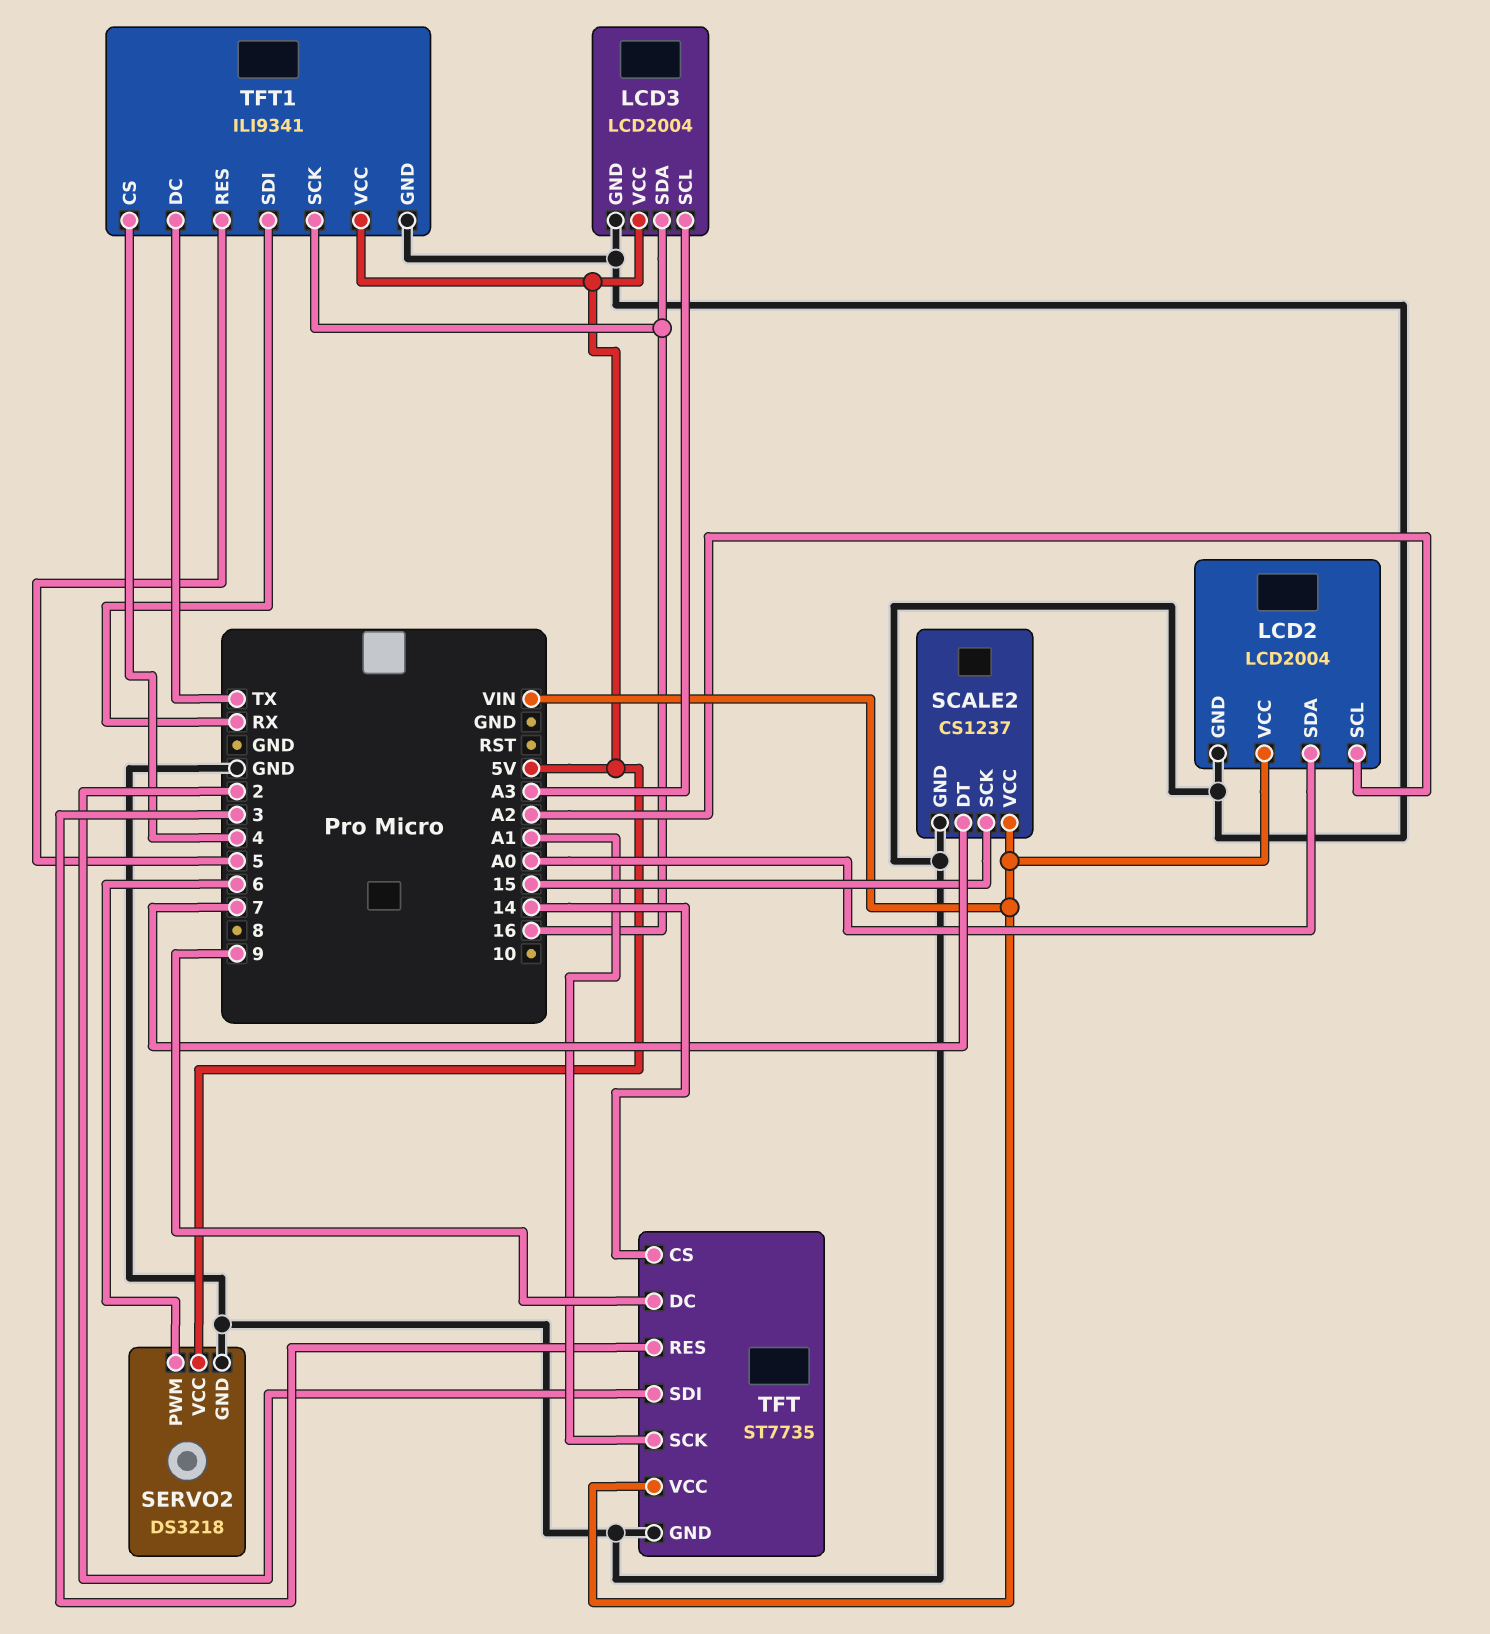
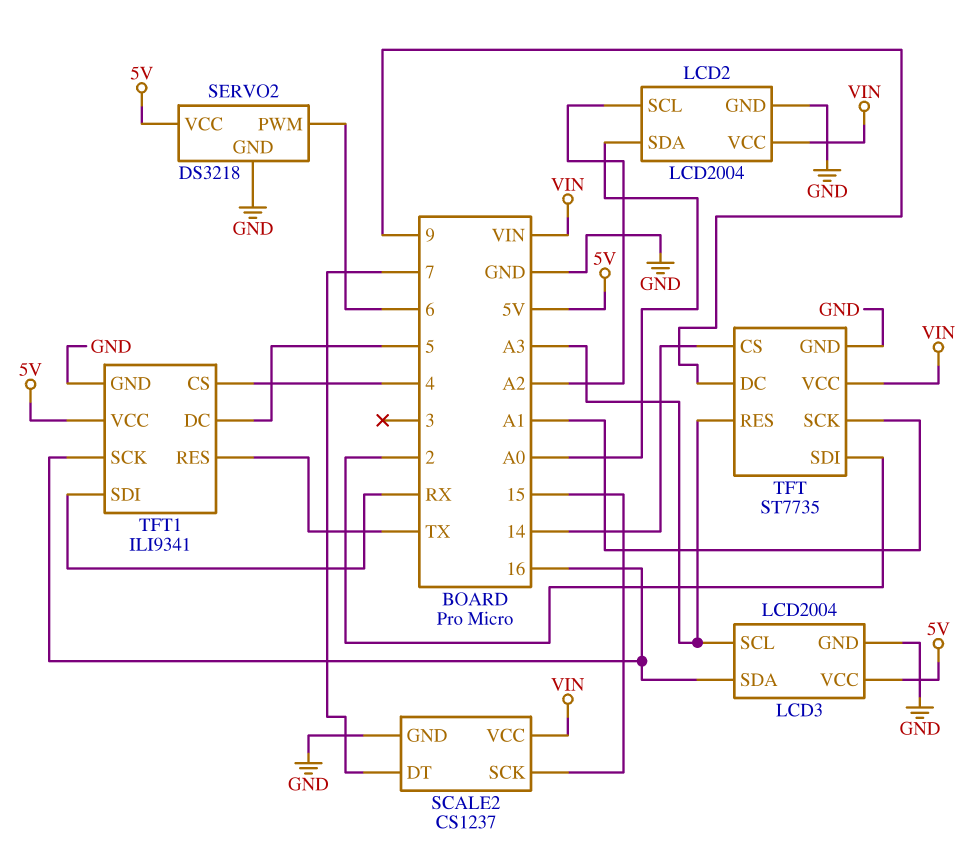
TFT pin RES: 3 -> A3
TFT1 pin DC: TX -> 5
TFT1 pin RES: 5 -> TX

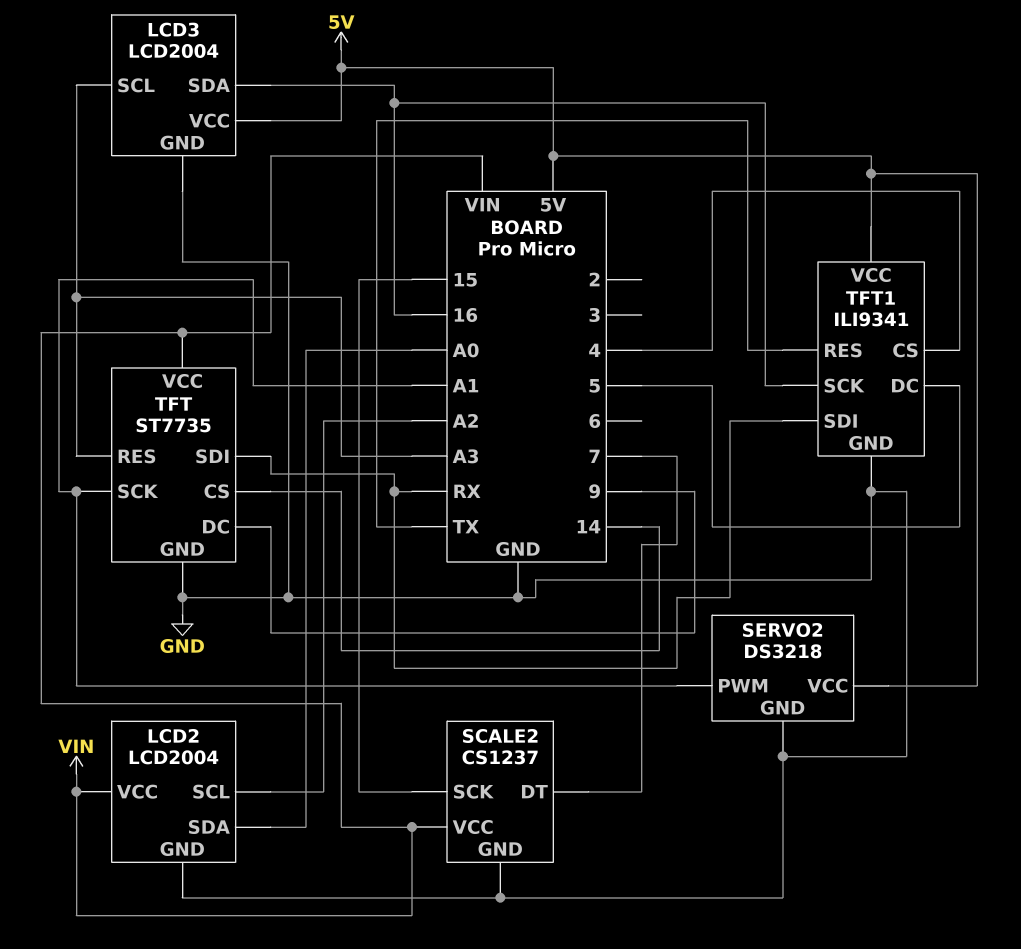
SERVO2 pin PWM: 6 -> A1
TFT pin SDI: 2 -> RX

